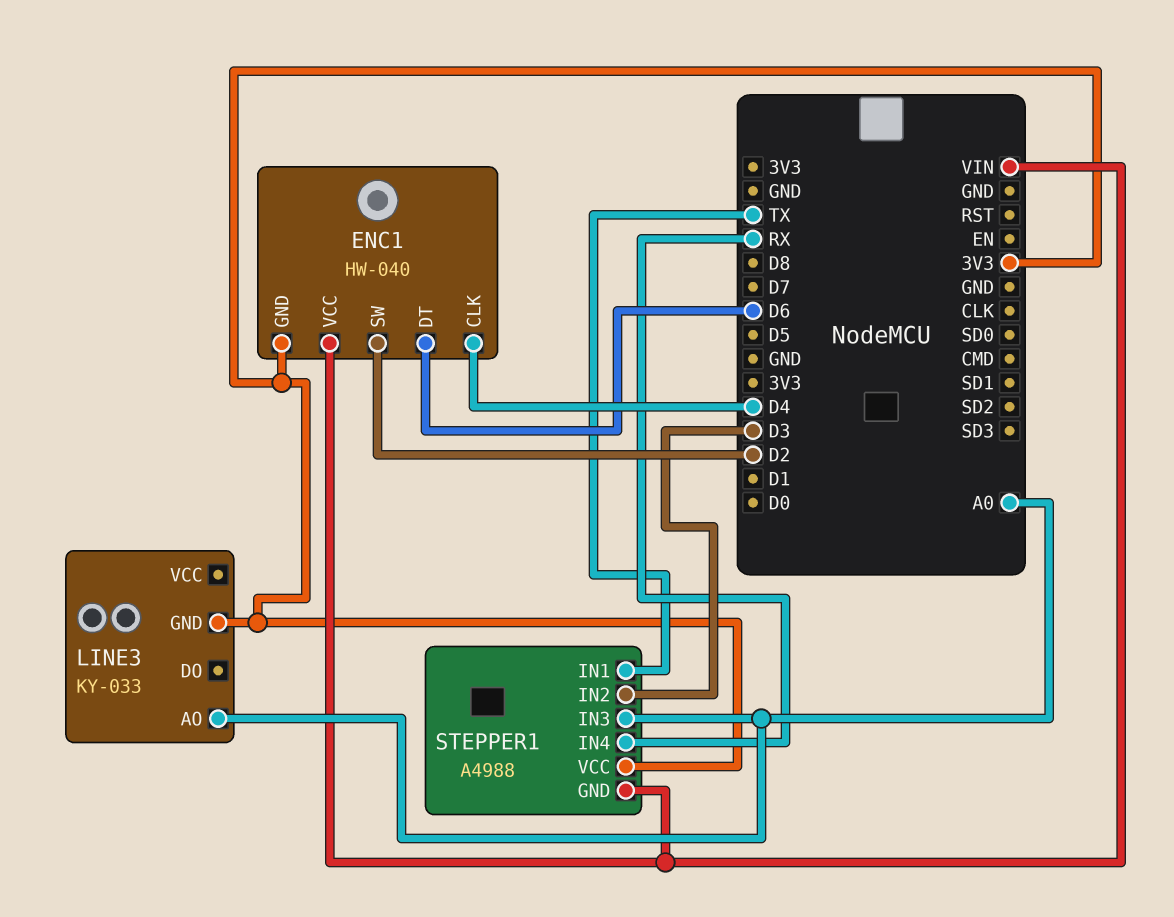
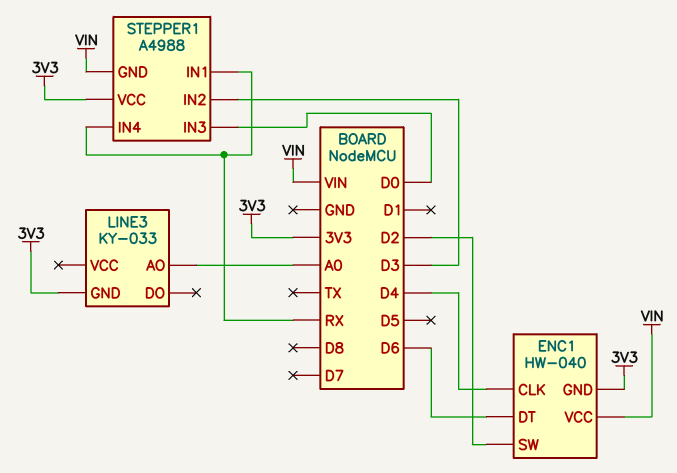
STEPPER1 pin IN1: TX -> RX
STEPPER1 pin IN3: A0 -> D0

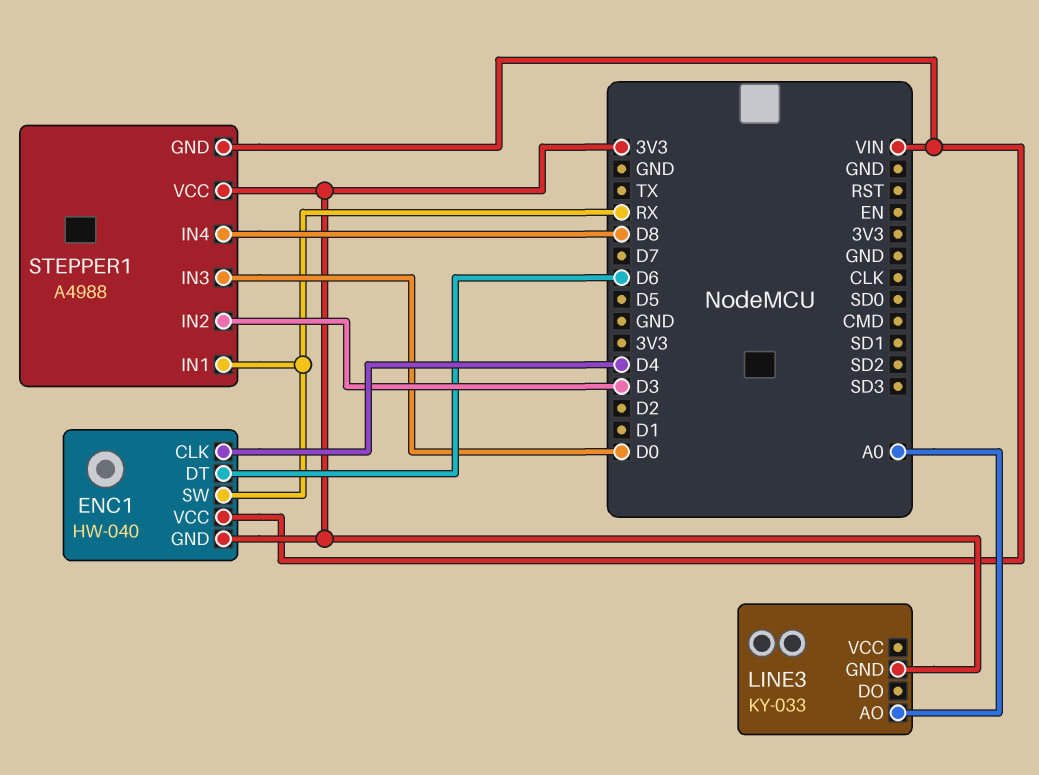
ENC1 pin SW: D2 -> RX
STEPPER1 pin IN4: RX -> D8

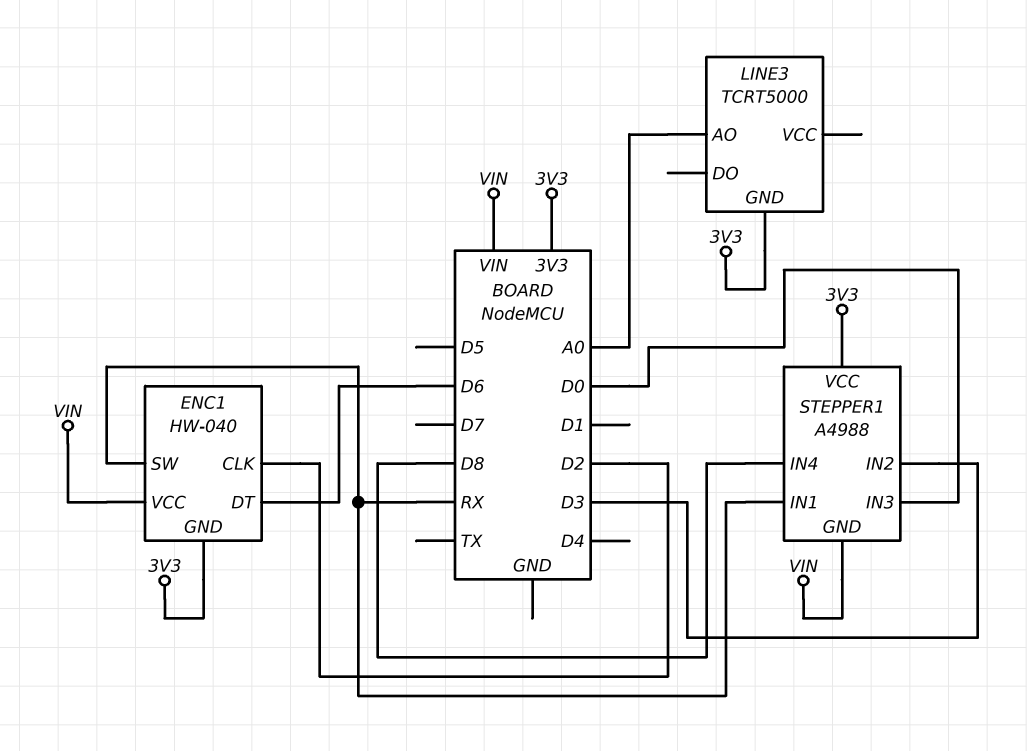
ENC1 pin CLK: D4 -> D2
LINE3: KY-033 -> TCRT5000

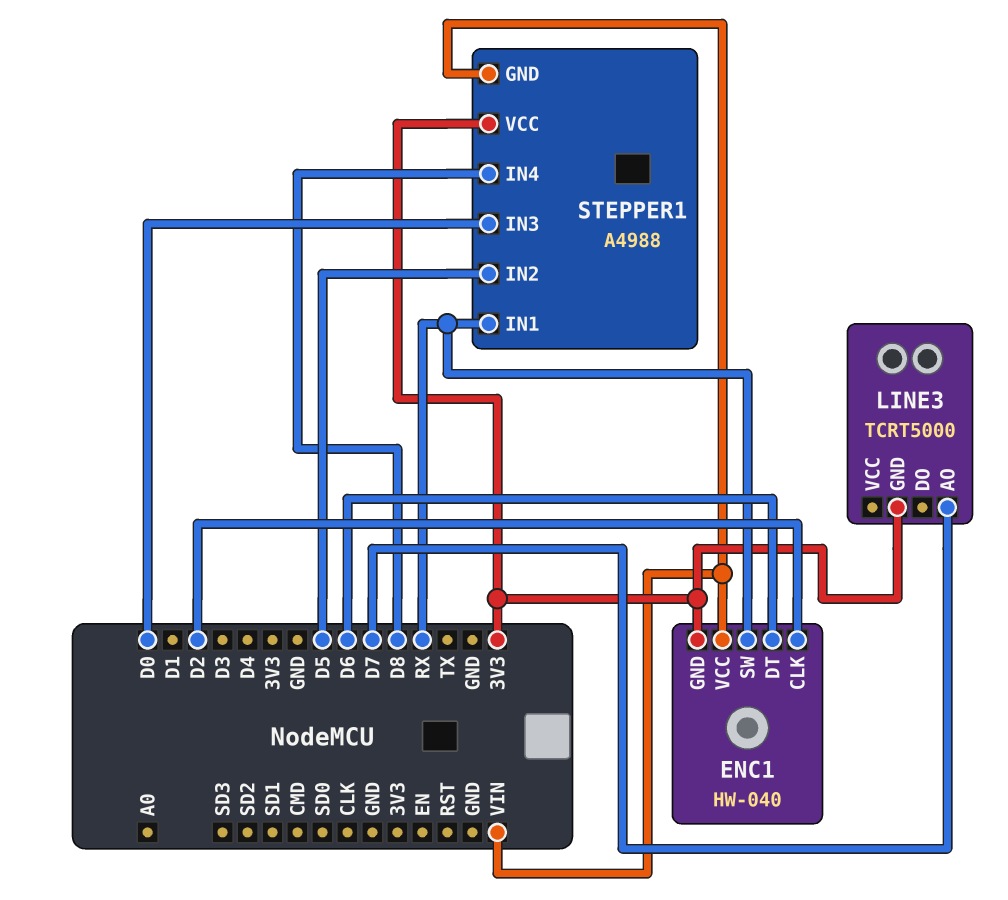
LINE3 pin AO: A0 -> D7
STEPPER1 pin IN2: D3 -> D5

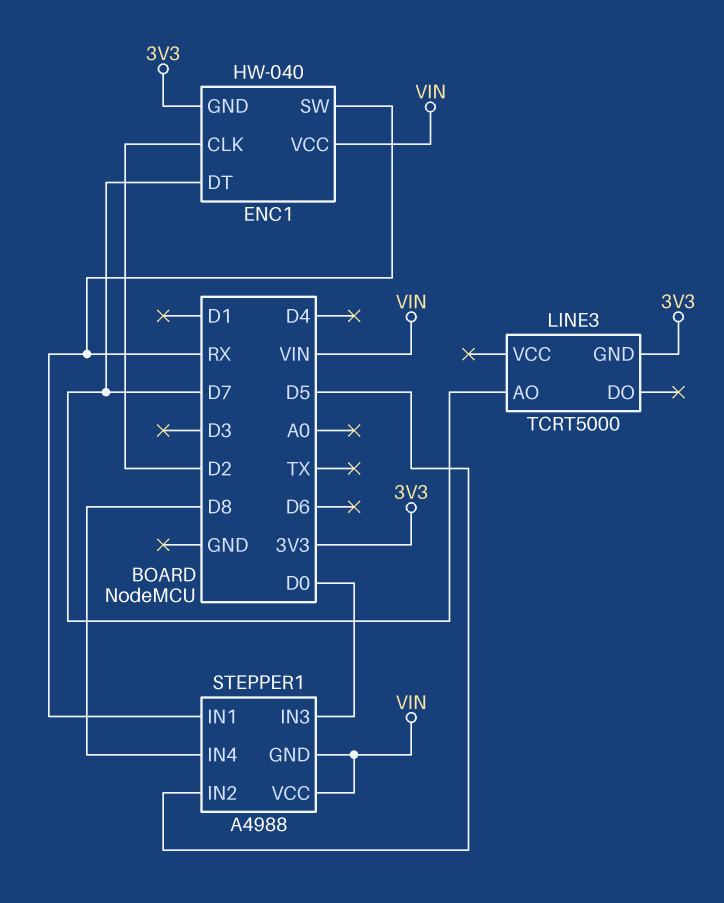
ENC1 pin DT: D6 -> D7
STEPPER1 pin VCC: 3V3 -> VIN

